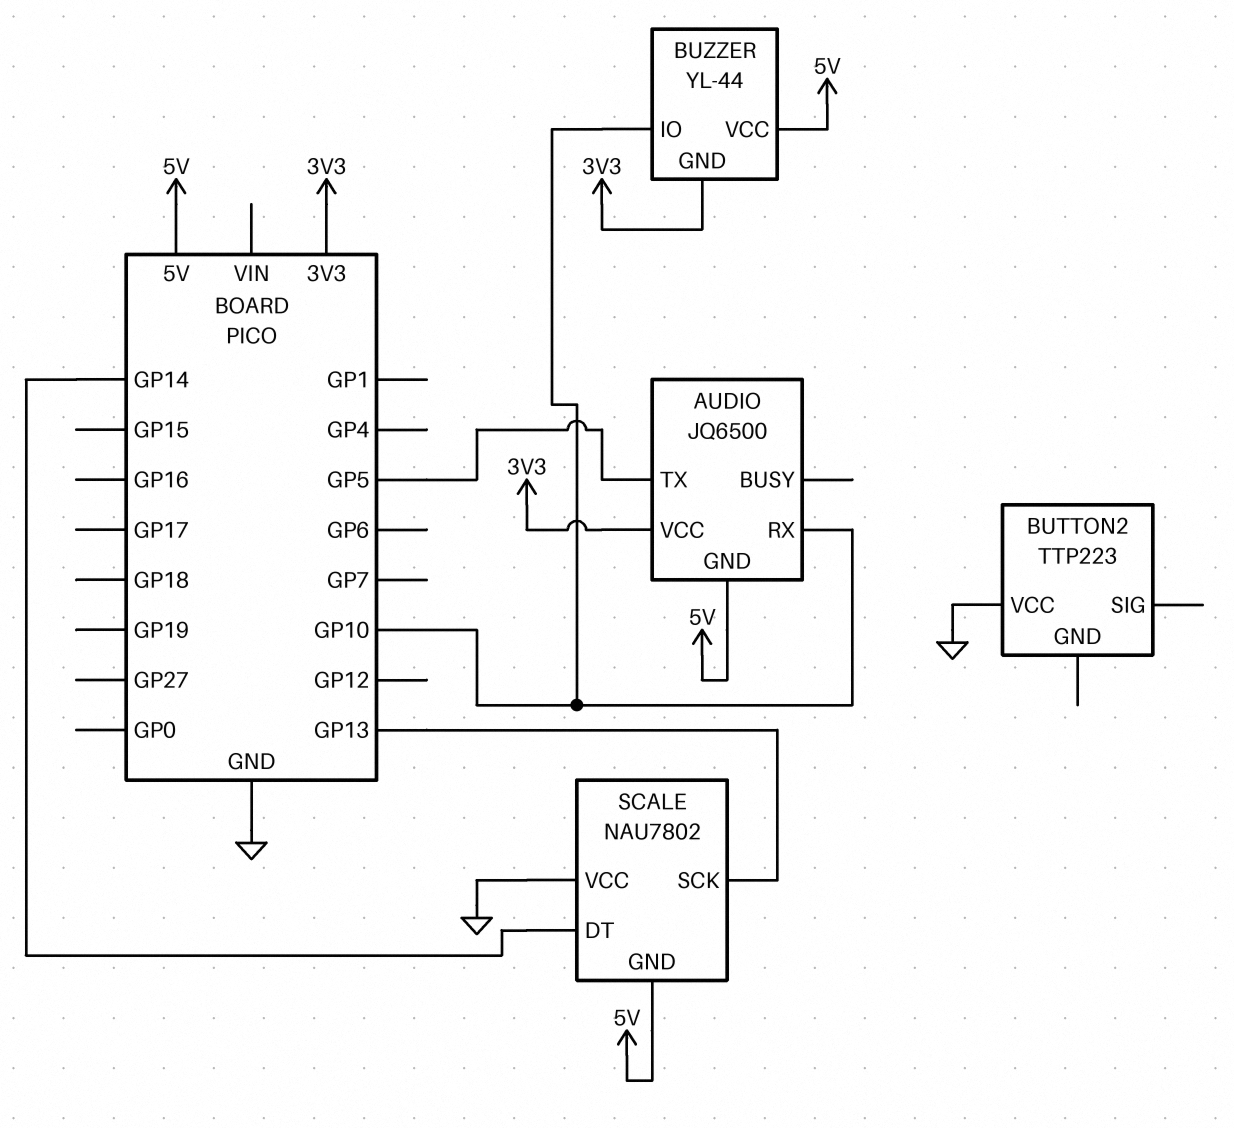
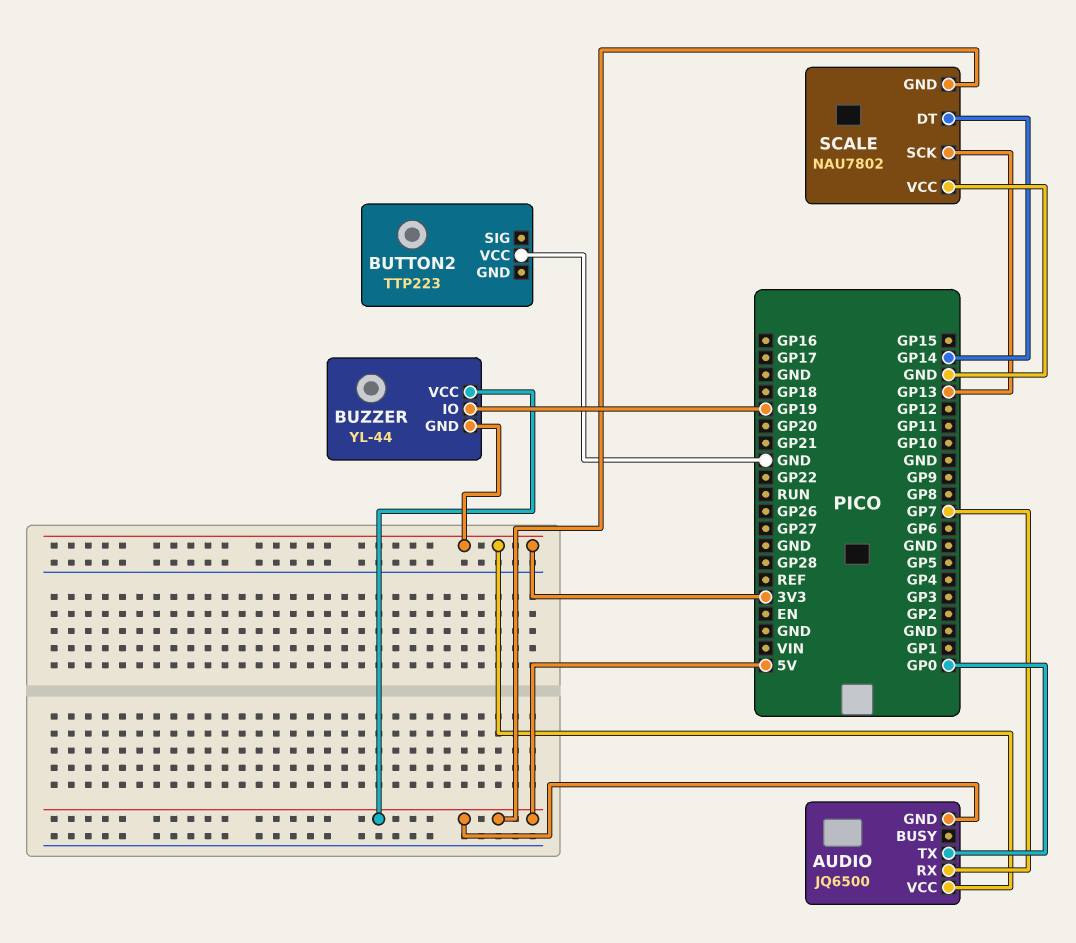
AUDIO pin RX: GP10 -> GP7
AUDIO pin TX: GP5 -> GP0
BUZZER pin IO: GP10 -> GP19

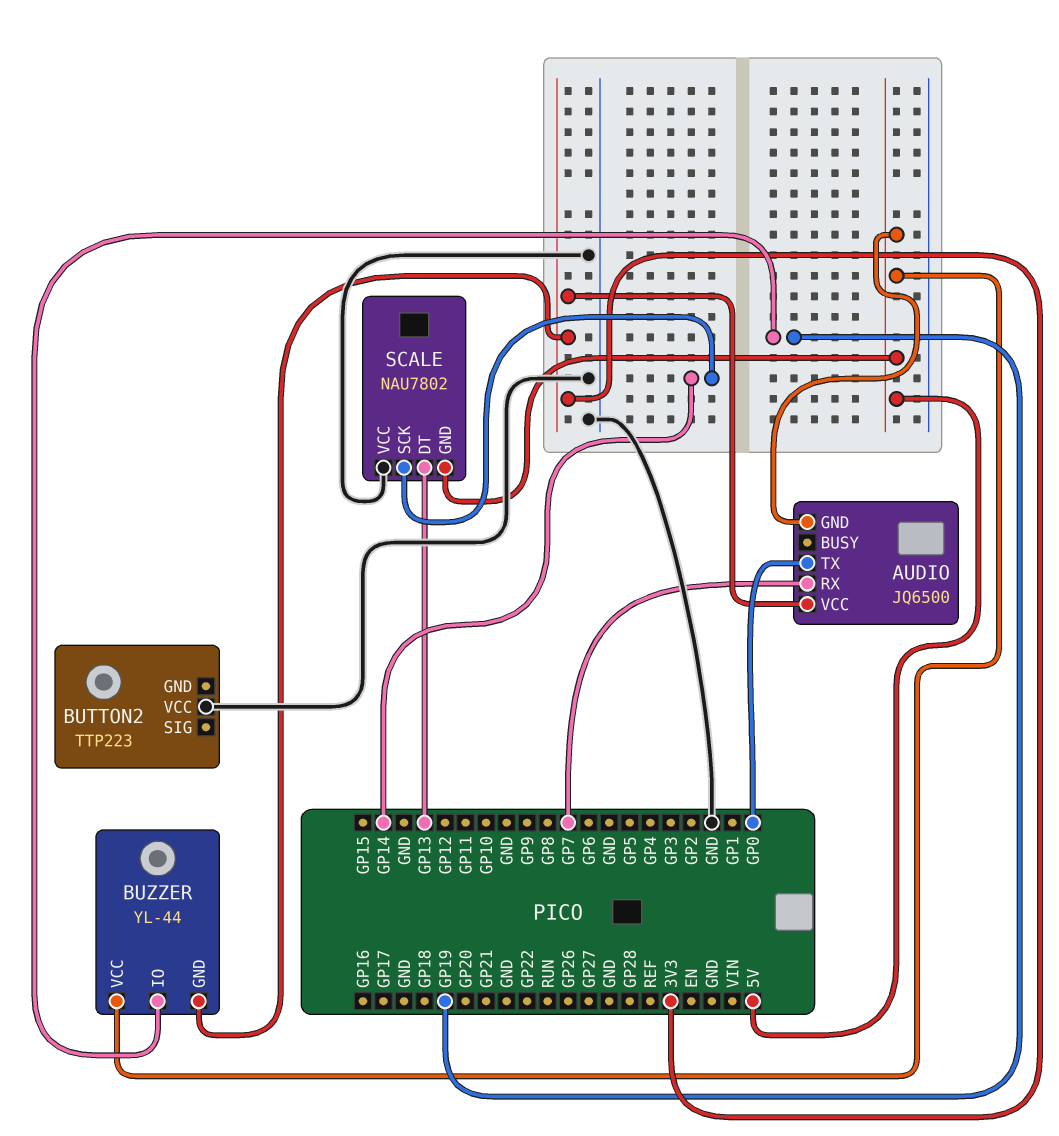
SCALE pin DT: GP14 -> GP13
SCALE pin SCK: GP13 -> GP14

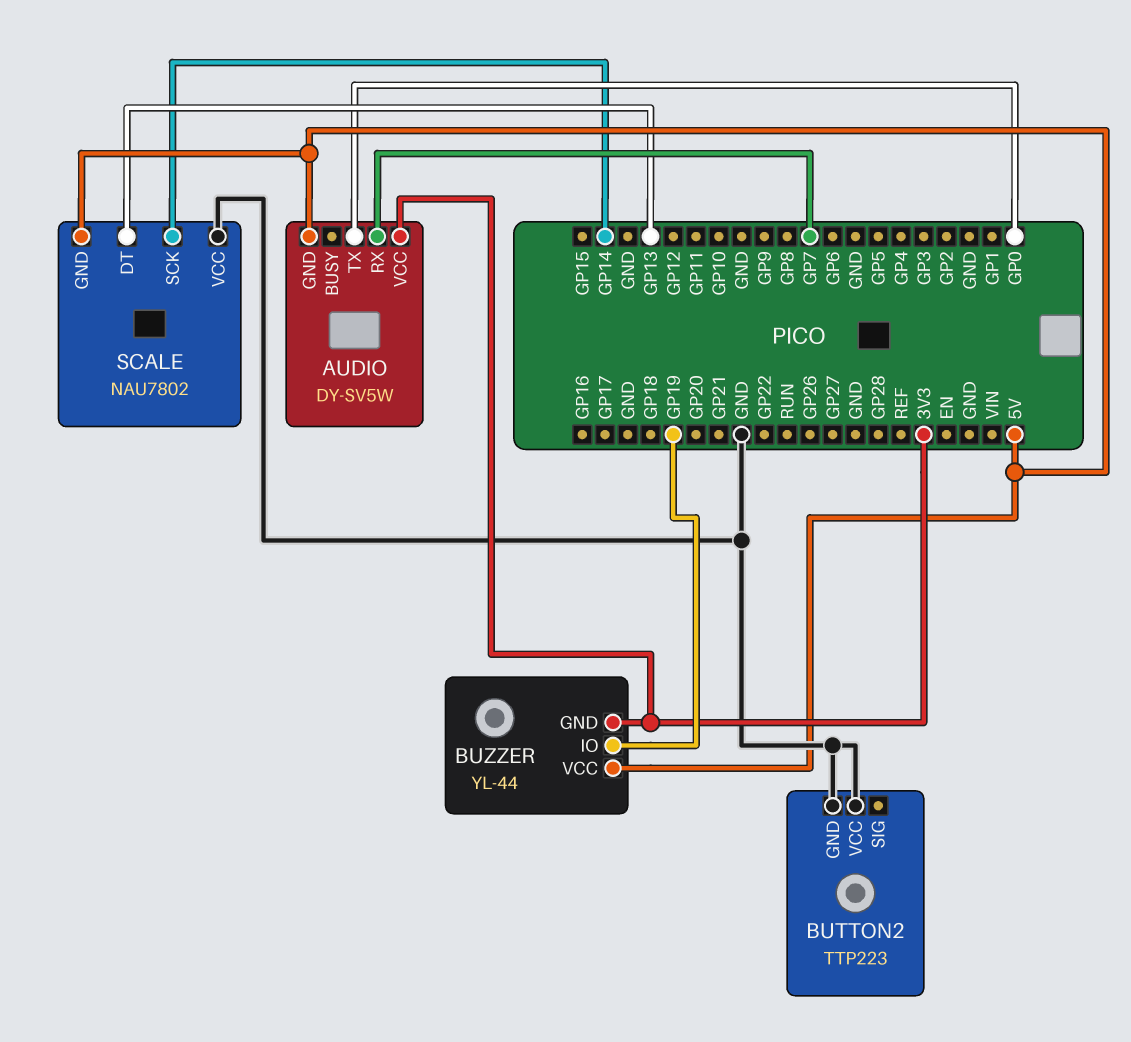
AUDIO: JQ6500 -> DY-SV5W
BUTTON2 pin GND: none -> GND

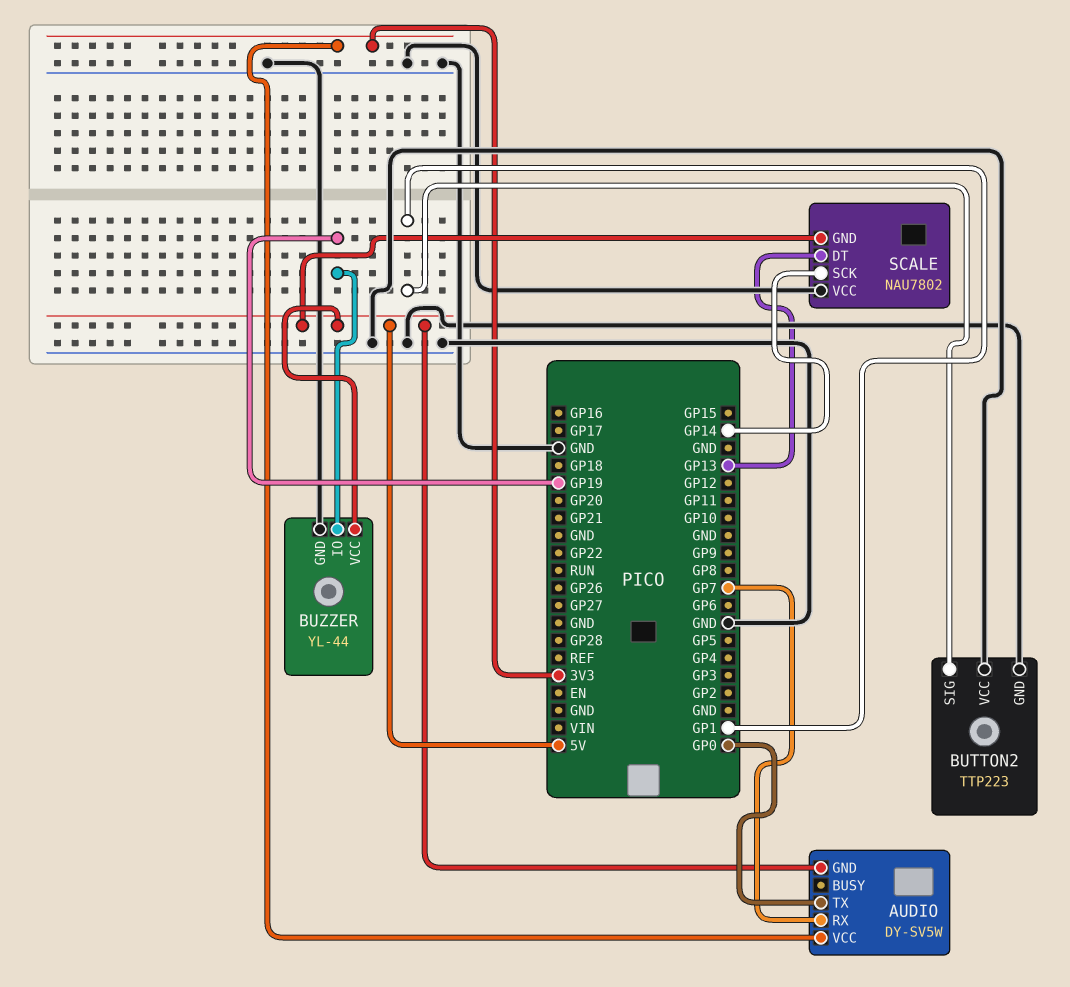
BUTTON2 pin SIG: none -> GP1
BUZZER pin GND: 3V3 -> GND

